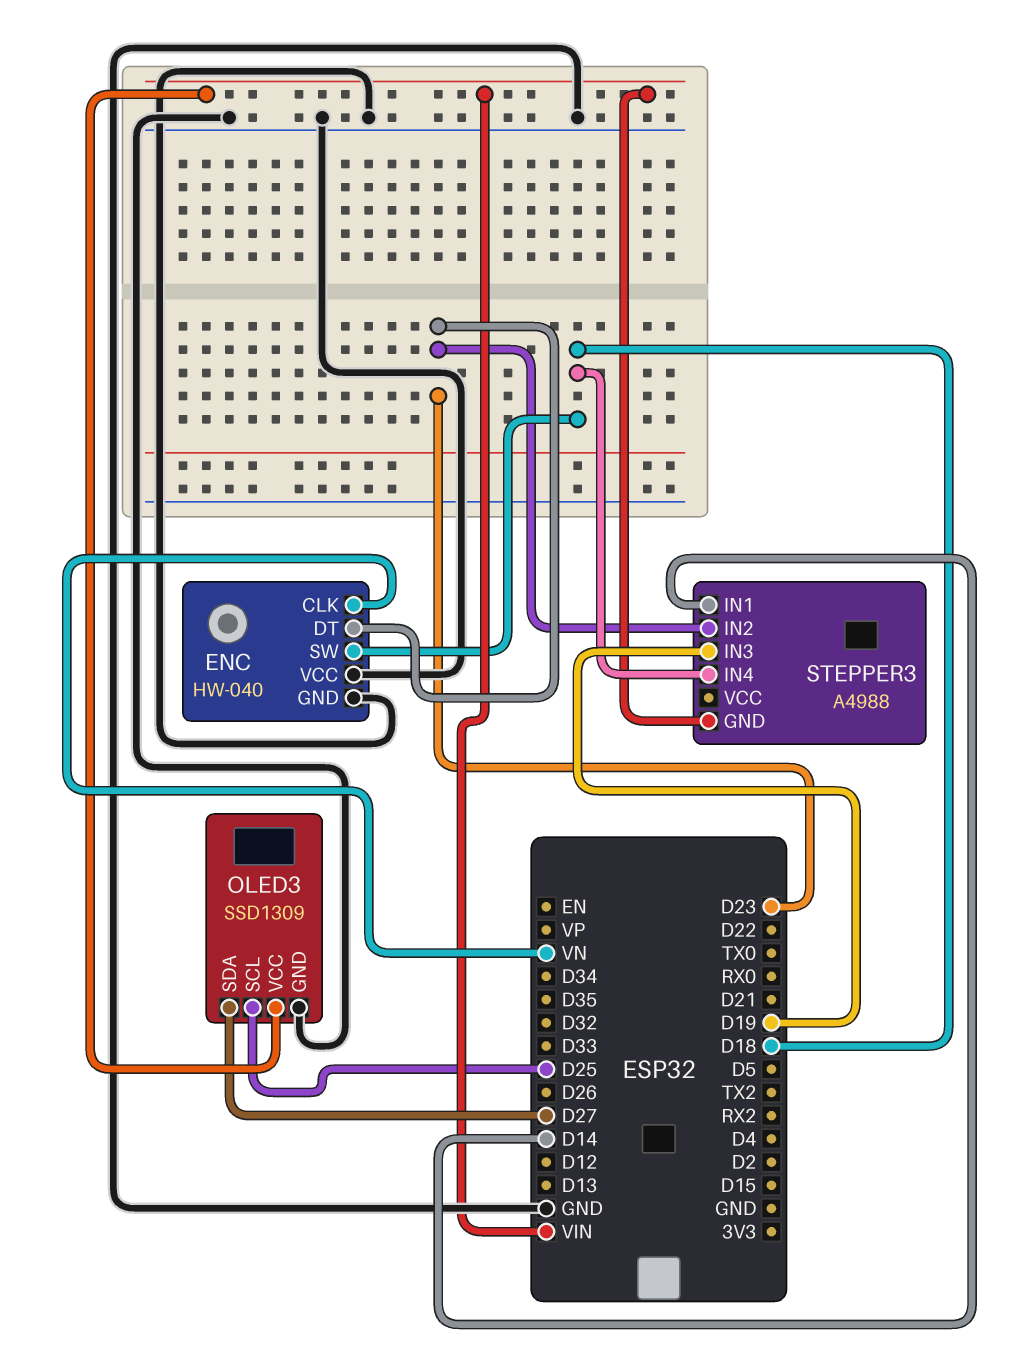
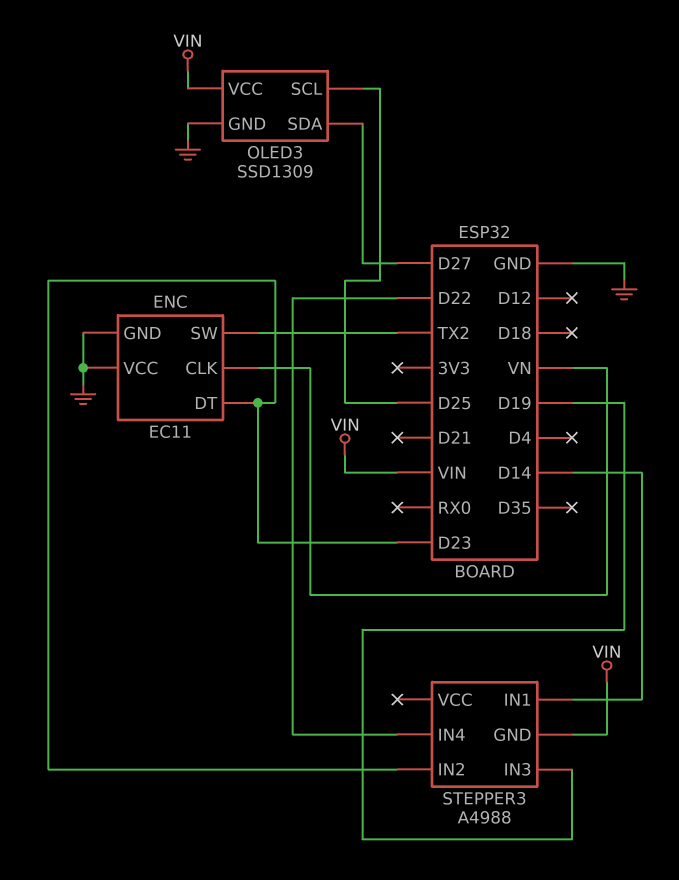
ENC: HW-040 -> EC11
ENC pin SW: D18 -> TX2
STEPPER3 pin IN4: D18 -> D22

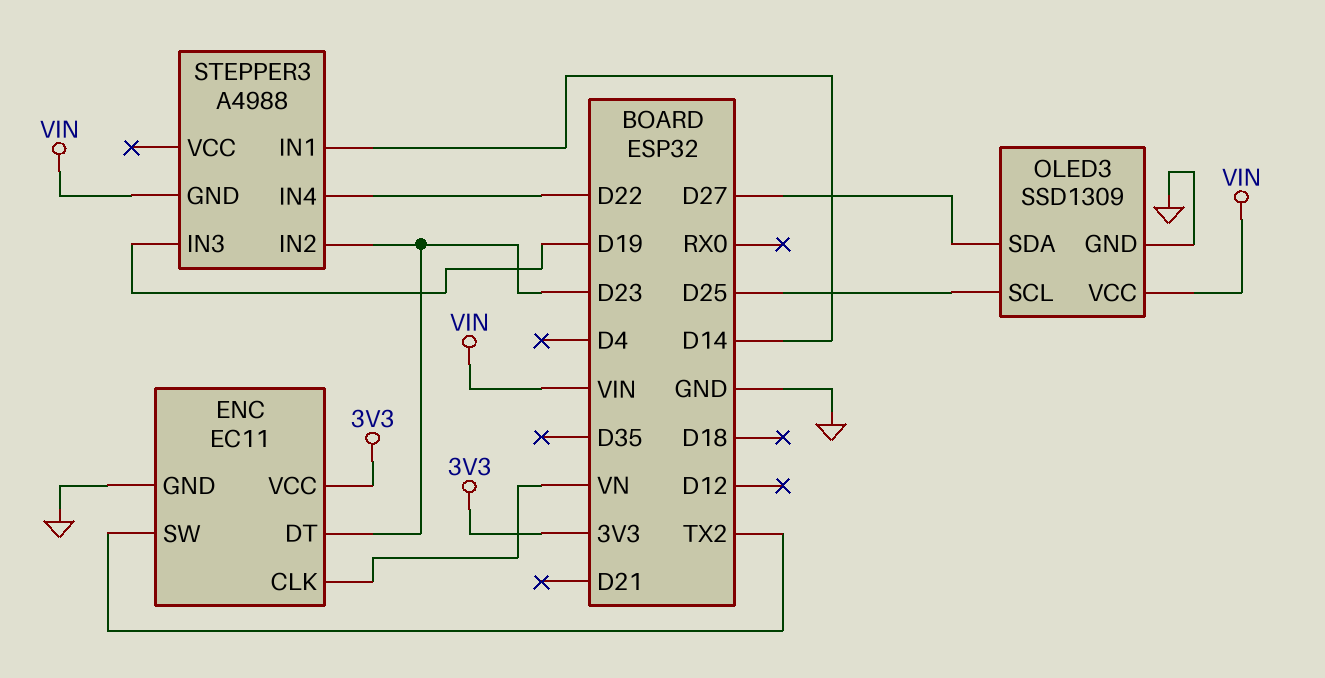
ENC pin VCC: GND -> 3V3

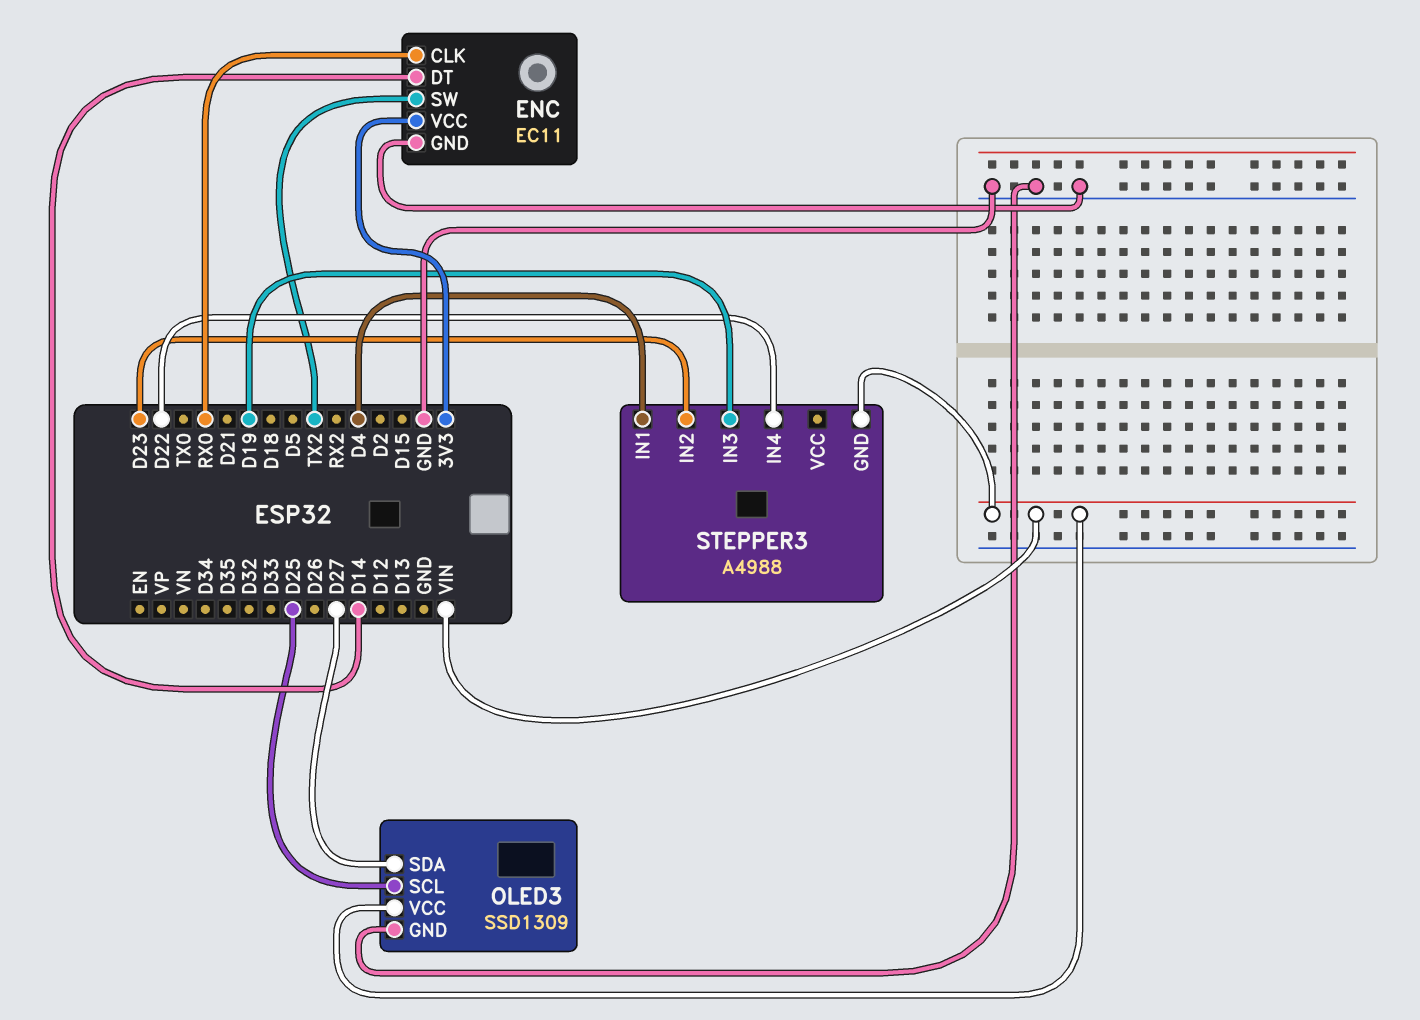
ENC pin CLK: VN -> RX0
ENC pin DT: D23 -> D14
STEPPER3 pin IN1: D14 -> D4

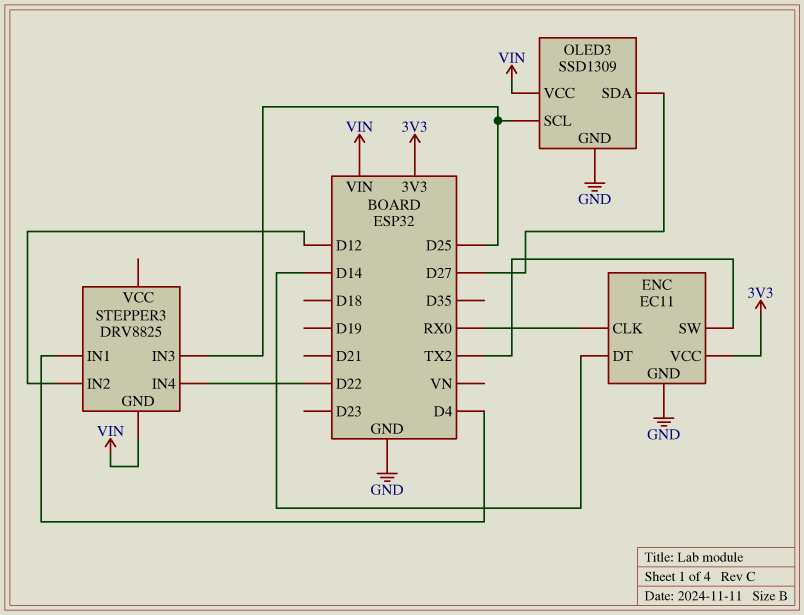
STEPPER3: A4988 -> DRV8825
STEPPER3 pin IN2: D23 -> D12
STEPPER3 pin IN3: D19 -> D25

